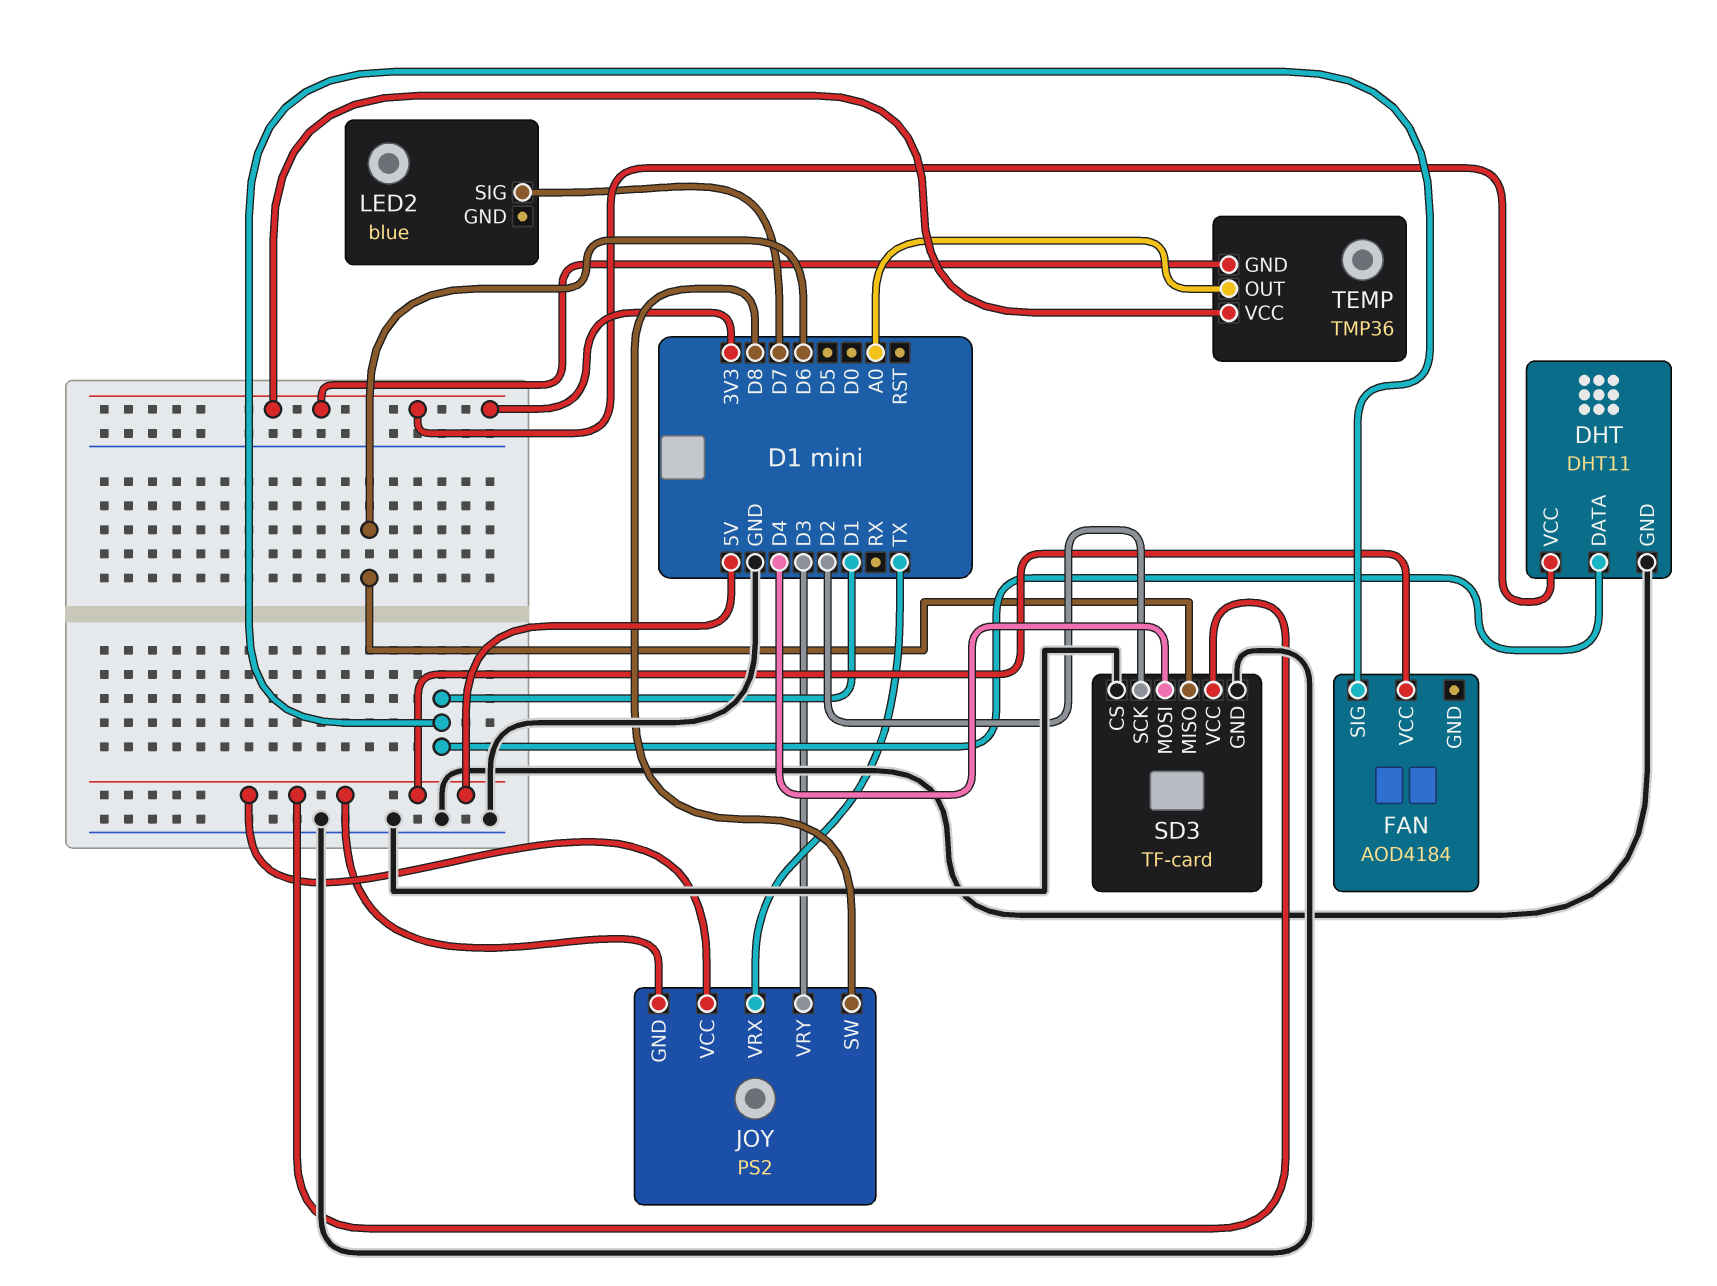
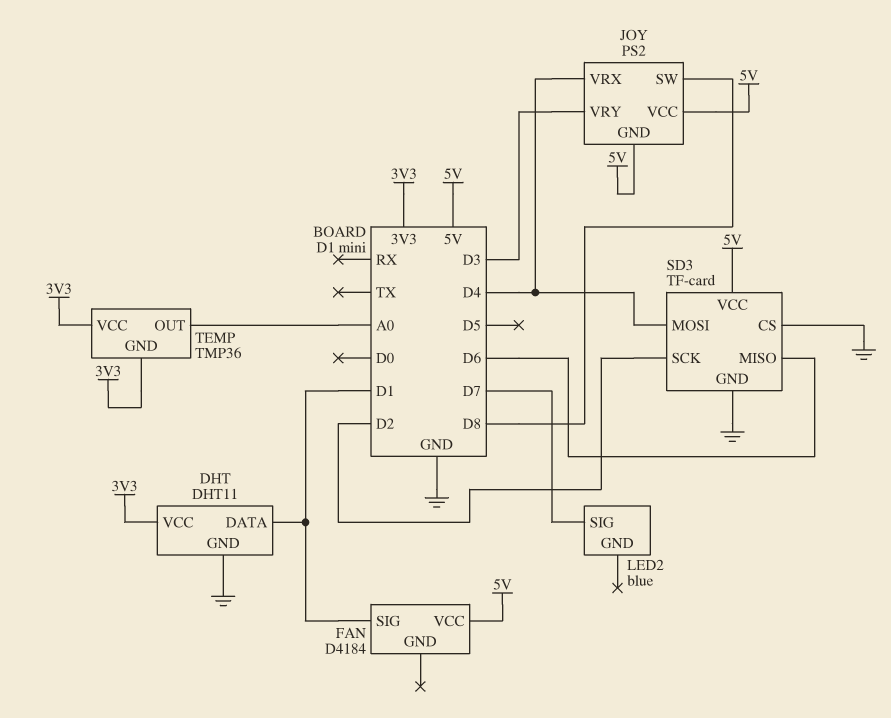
FAN: AOD4184 -> D4184
JOY pin VRX: TX -> D4

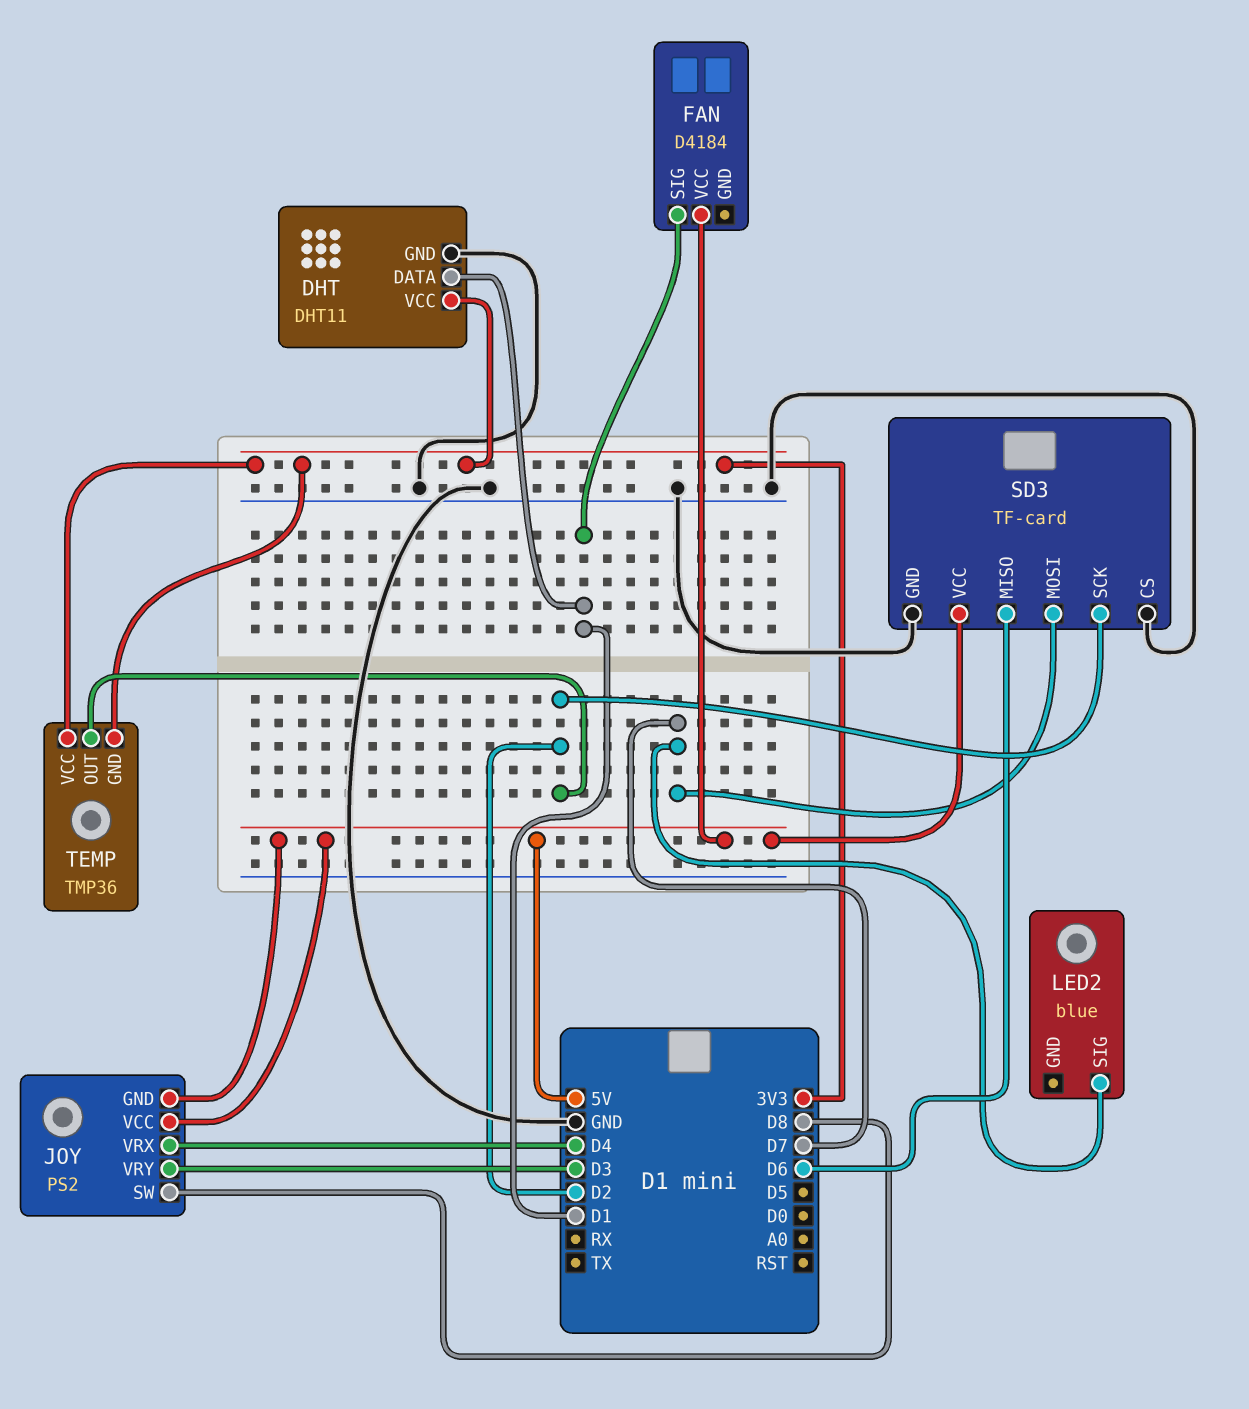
SD3 pin MOSI: D4 -> D7
TEMP pin OUT: A0 -> D2

